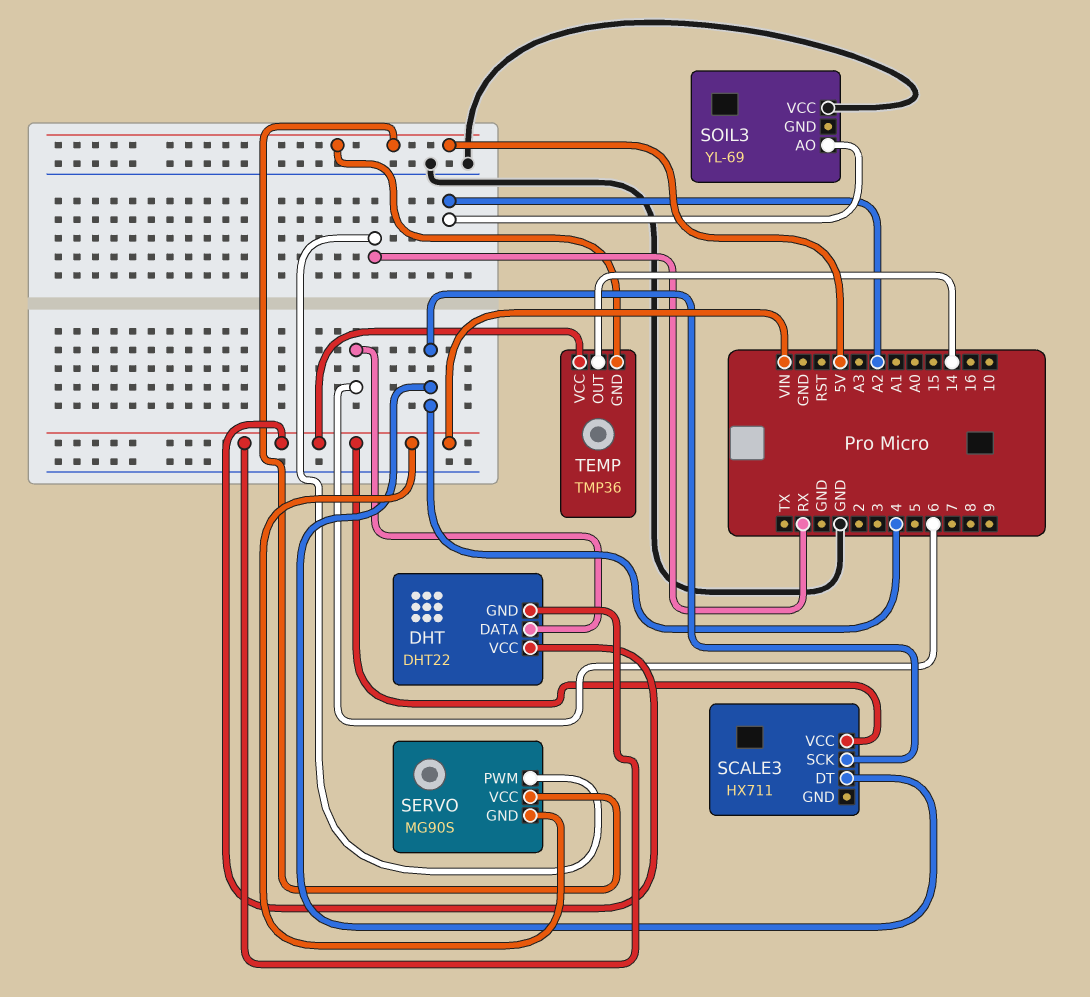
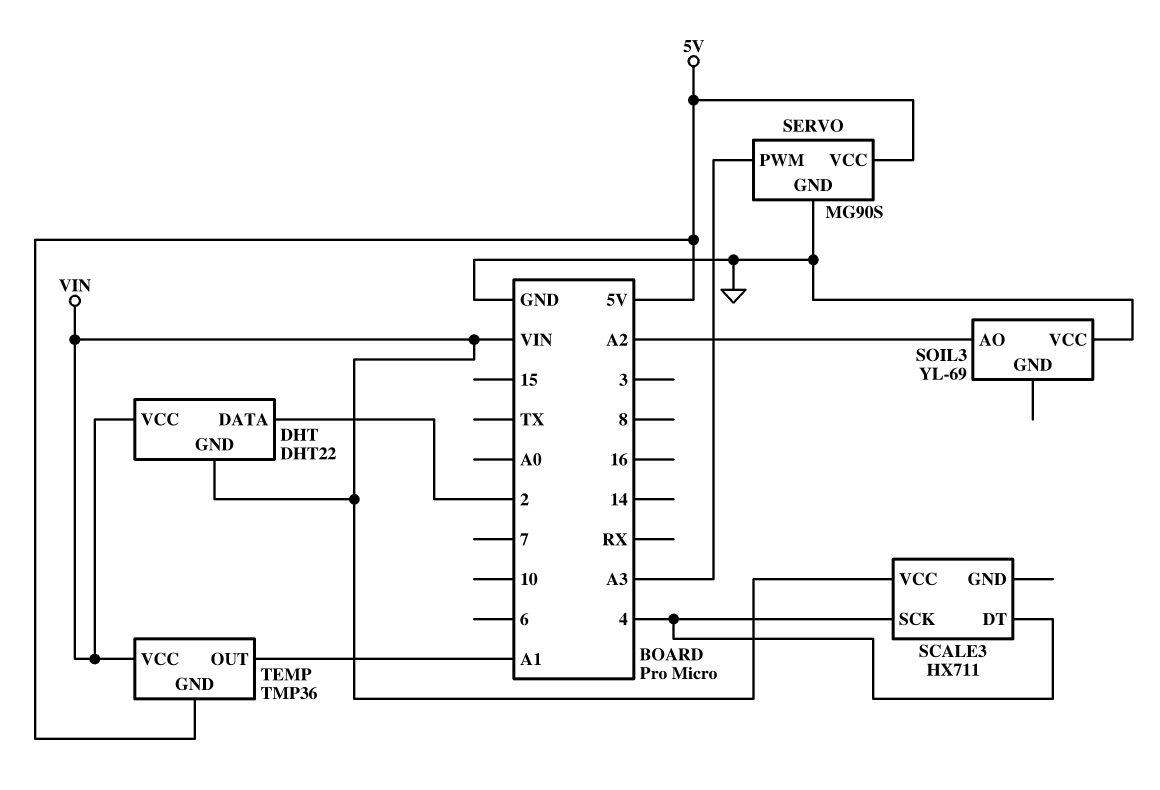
DHT pin DATA: 6 -> 2
SERVO pin GND: VIN -> GND
SERVO pin PWM: RX -> A3
TEMP pin OUT: 14 -> A1

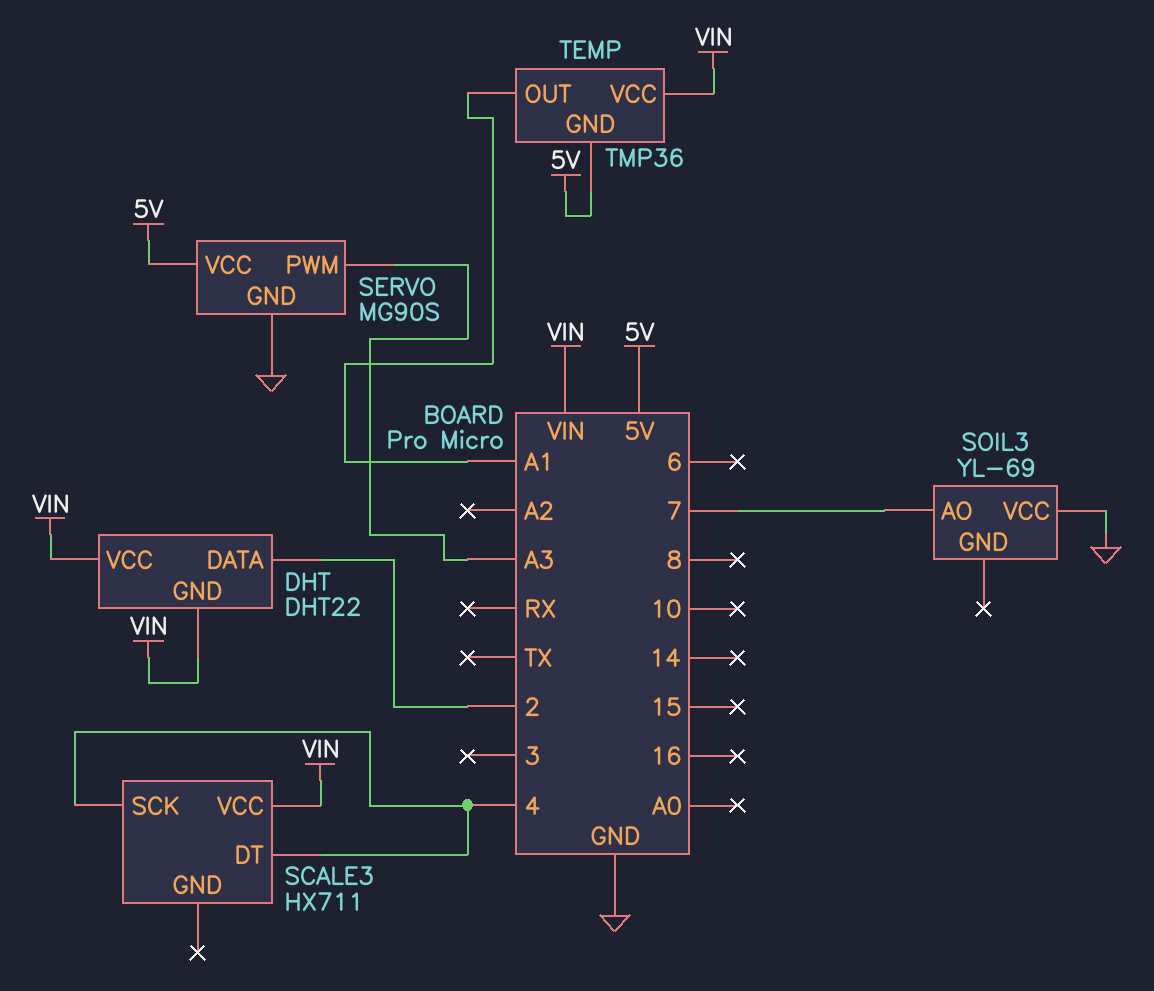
SOIL3 pin AO: A2 -> 7

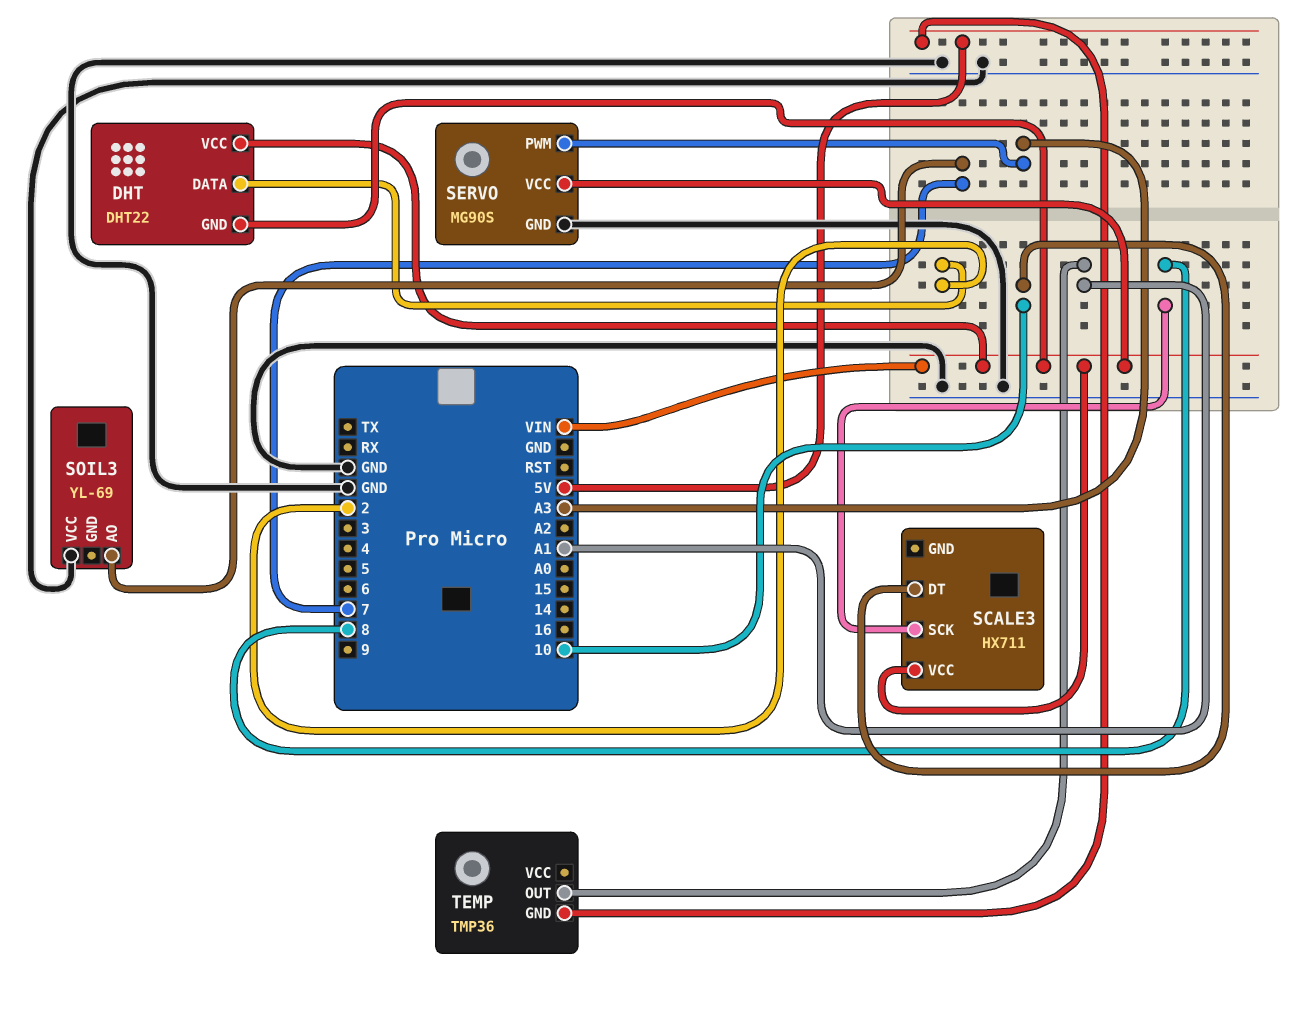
SCALE3 pin DT: 4 -> 10
SCALE3 pin SCK: 4 -> 8
SERVO pin VCC: 5V -> VIN
TEMP pin VCC: VIN -> none

